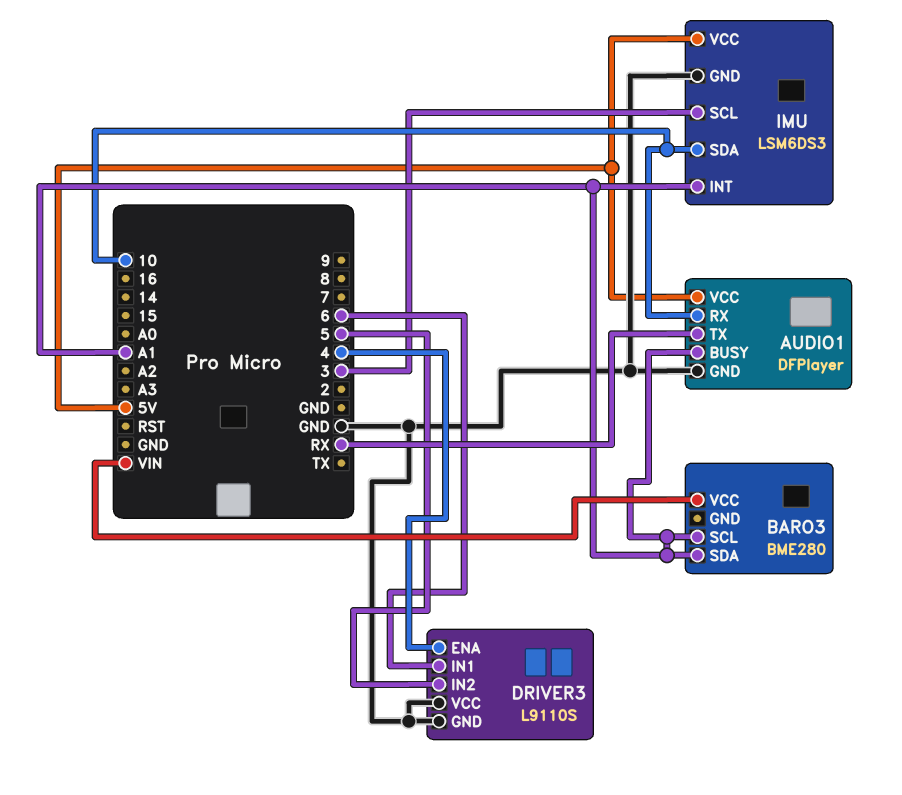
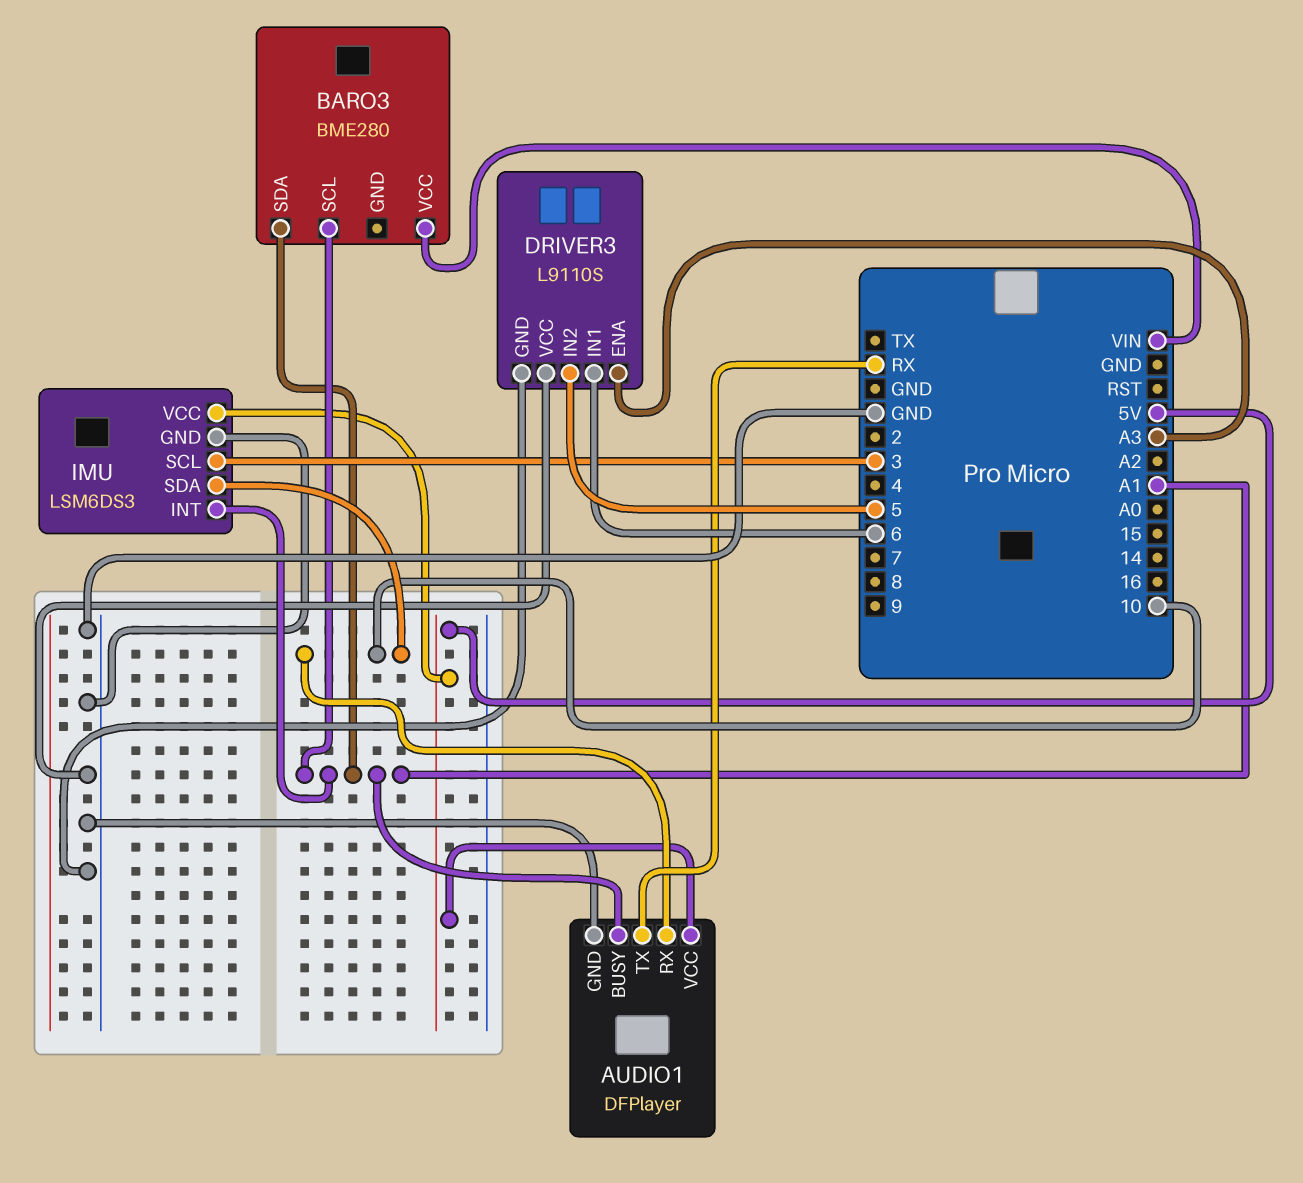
DRIVER3 pin ENA: 4 -> A3

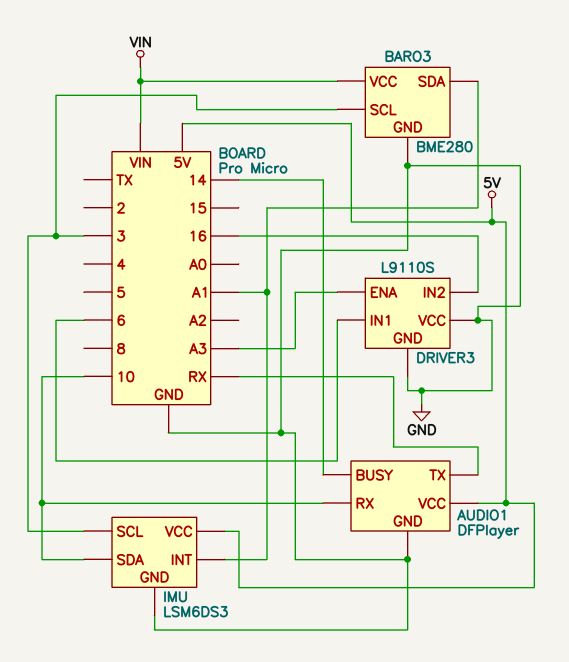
AUDIO1 pin BUSY: A1 -> 14
BARO3 pin GND: none -> GND
BARO3 pin SCL: A1 -> 3
DRIVER3 pin IN2: 5 -> 16

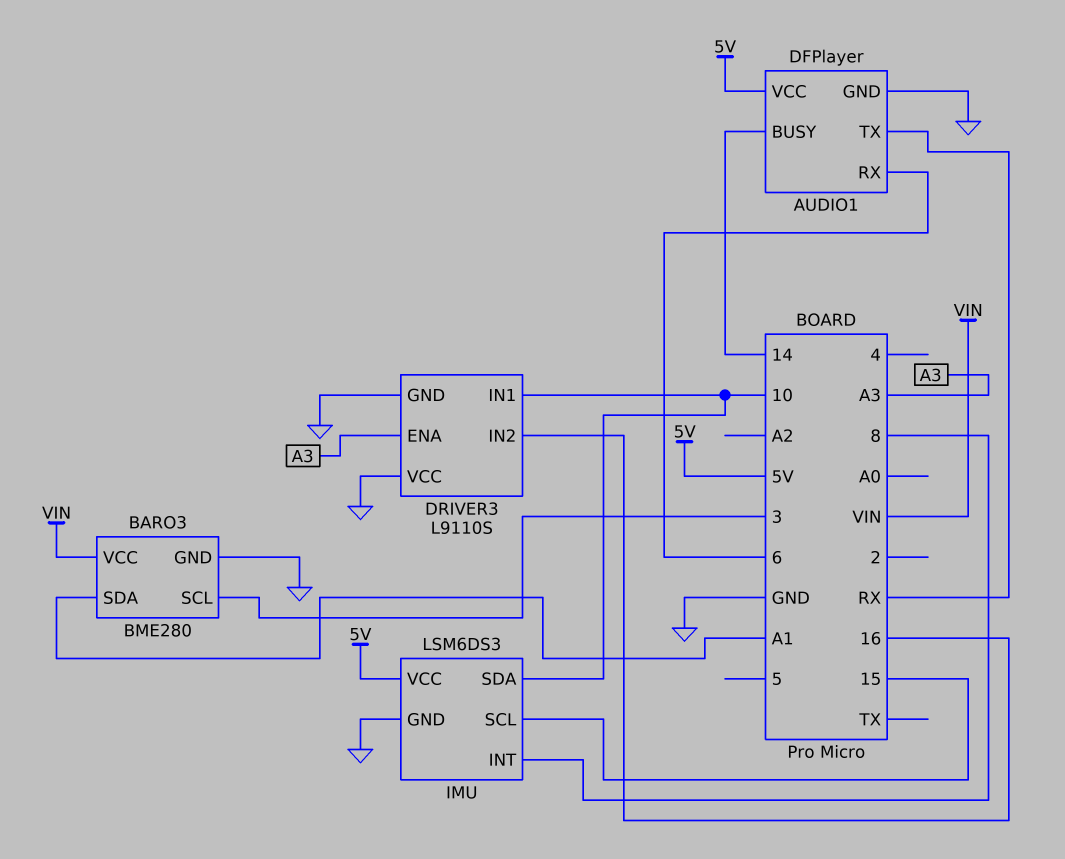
AUDIO1 pin RX: 10 -> 6
DRIVER3 pin IN1: 6 -> 10
IMU pin INT: A1 -> 8
IMU pin SCL: 3 -> 15

